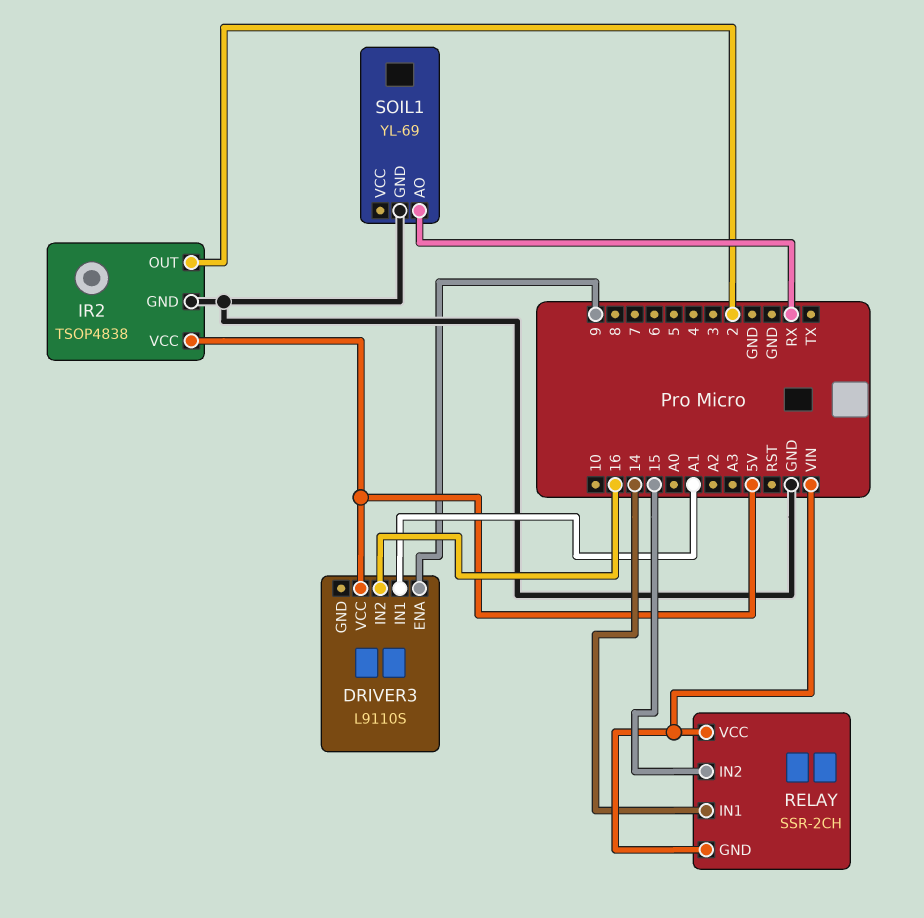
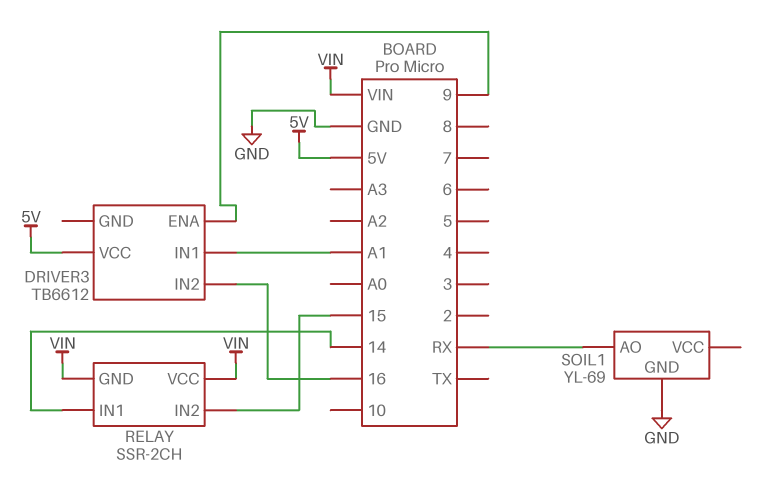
DRIVER3: L9110S -> TB6612
IR2: TSOP4838 -> none
IR2 pin GND: GND -> none
IR2 pin OUT: 2 -> none
IR2 pin VCC: 5V -> none

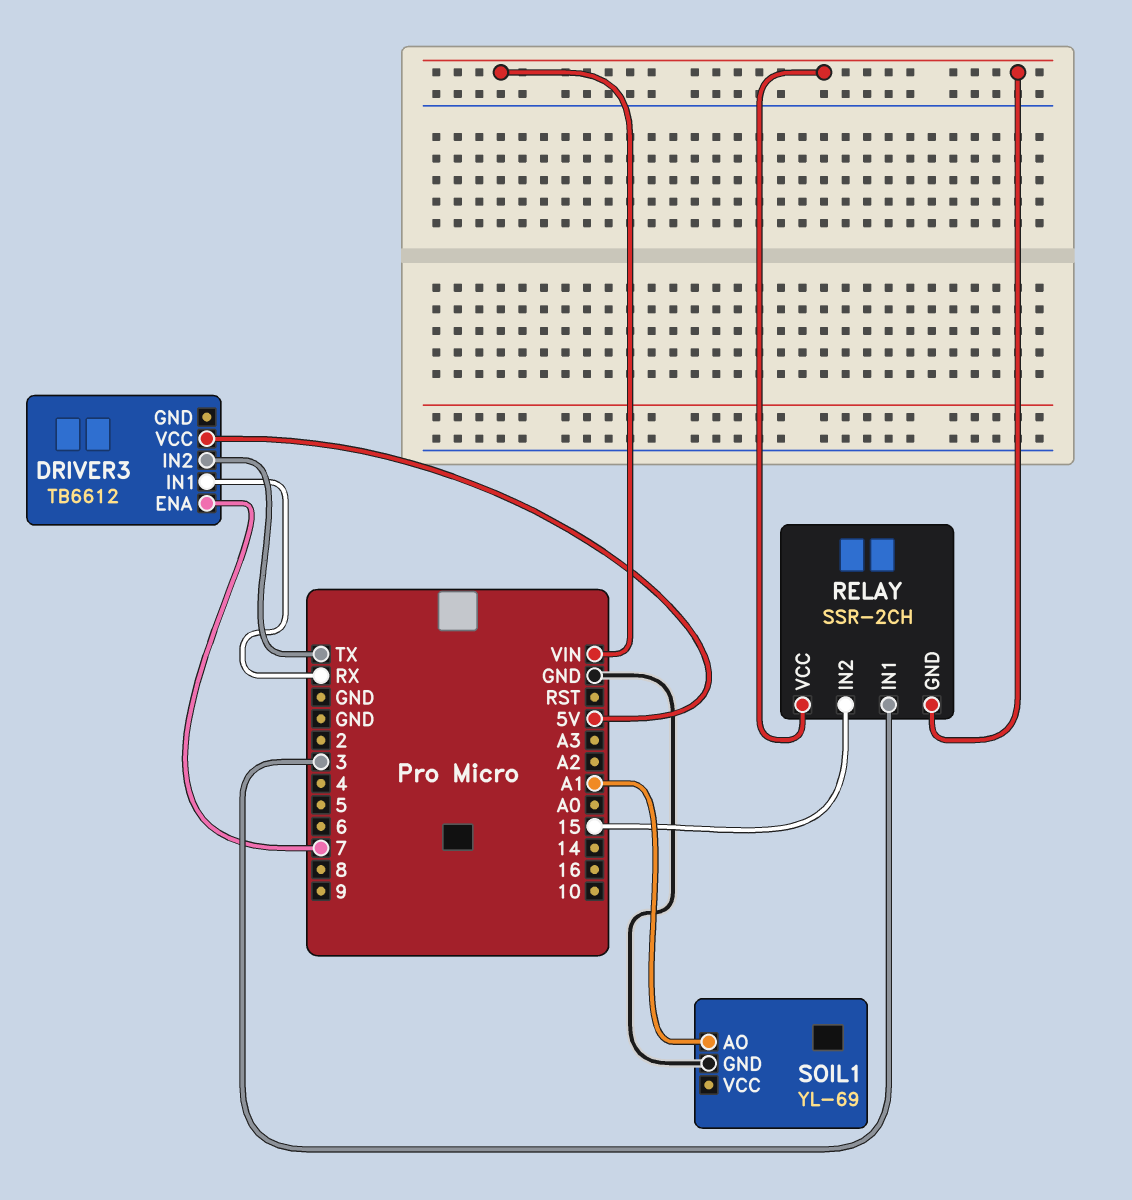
DRIVER3 pin ENA: 9 -> 7
DRIVER3 pin IN1: A1 -> RX
DRIVER3 pin IN2: 16 -> TX
RELAY pin IN1: 14 -> 3
SOIL1 pin AO: RX -> A1

